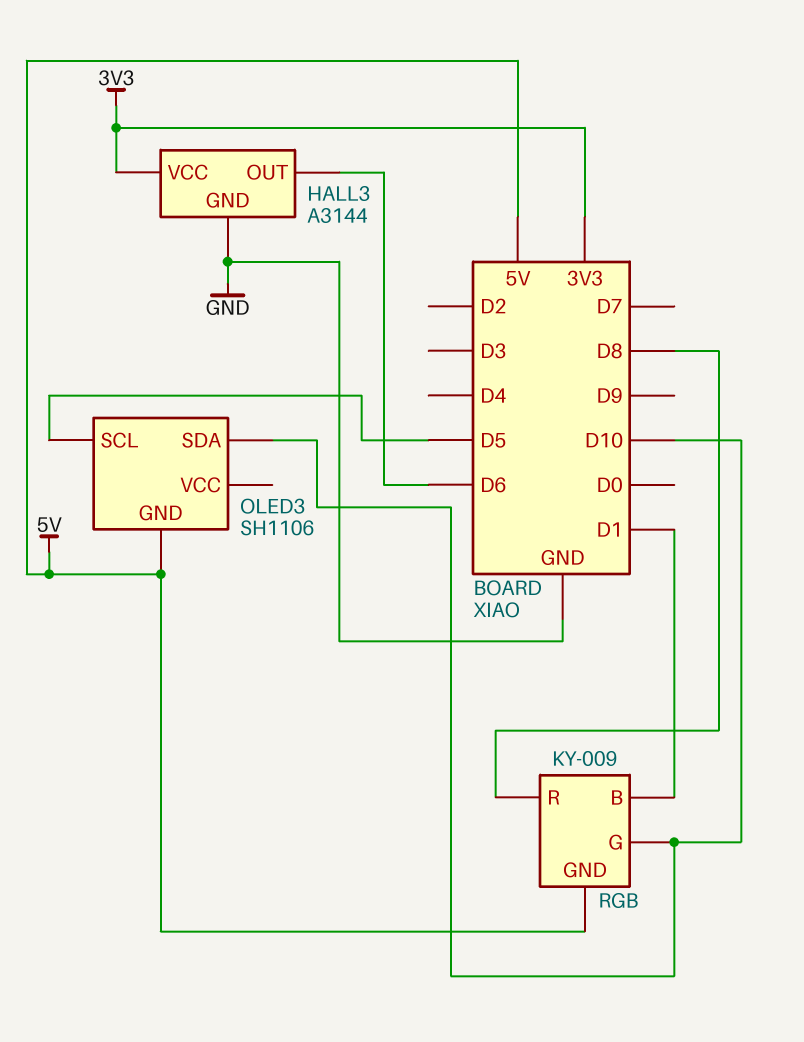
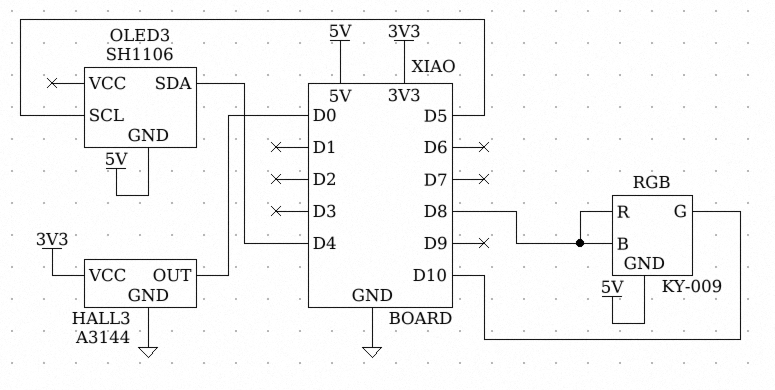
HALL3 pin OUT: D6 -> D0
OLED3 pin SDA: D10 -> D4
RGB pin B: D1 -> D8

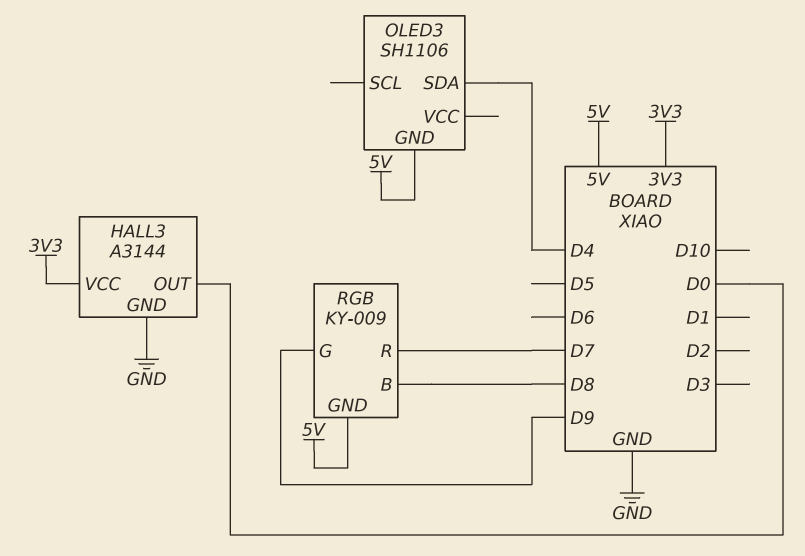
OLED3 pin SCL: D5 -> none
RGB pin G: D10 -> D9
RGB pin R: D8 -> D7

